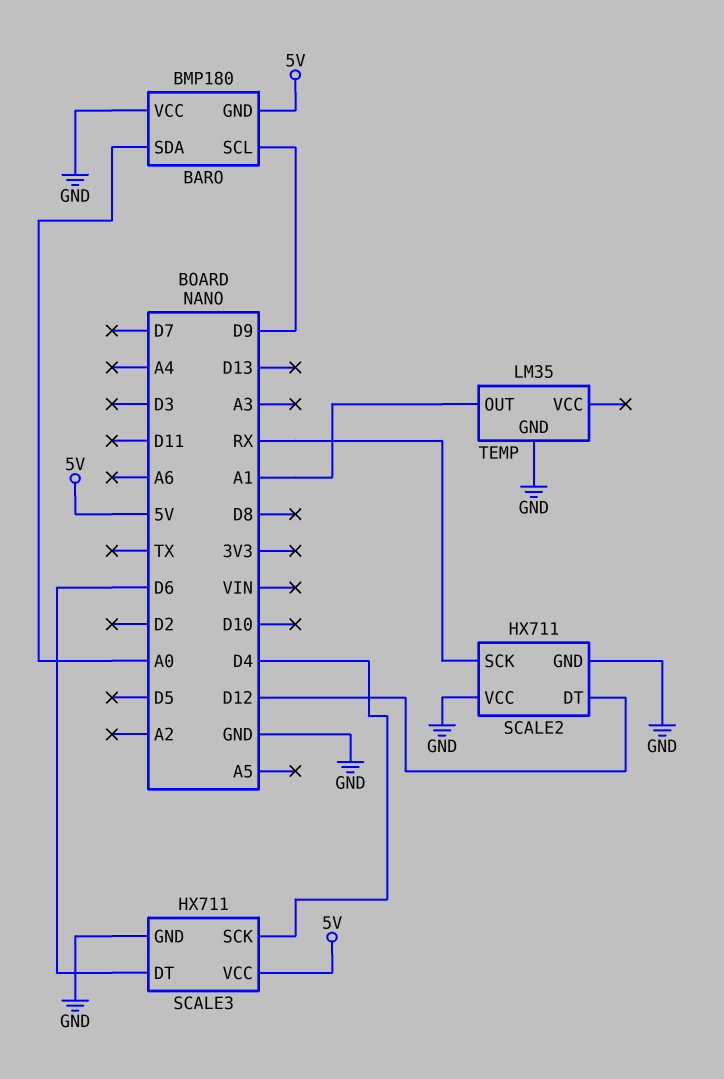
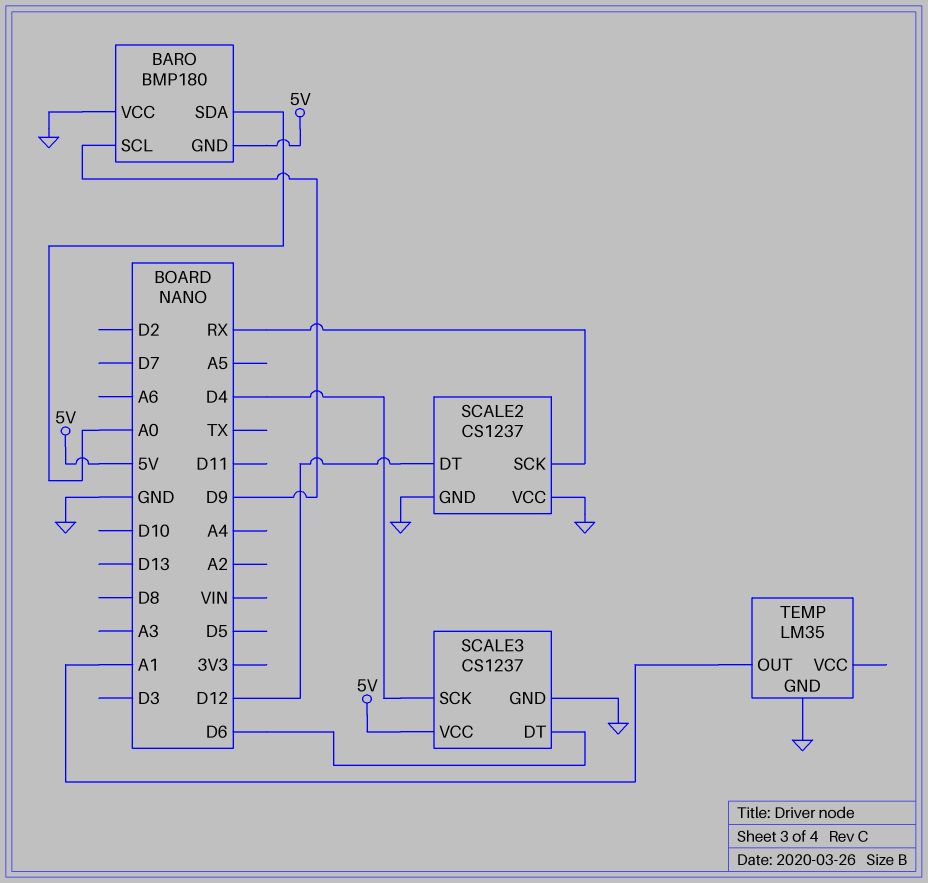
SCALE2: HX711 -> CS1237
SCALE3: HX711 -> CS1237

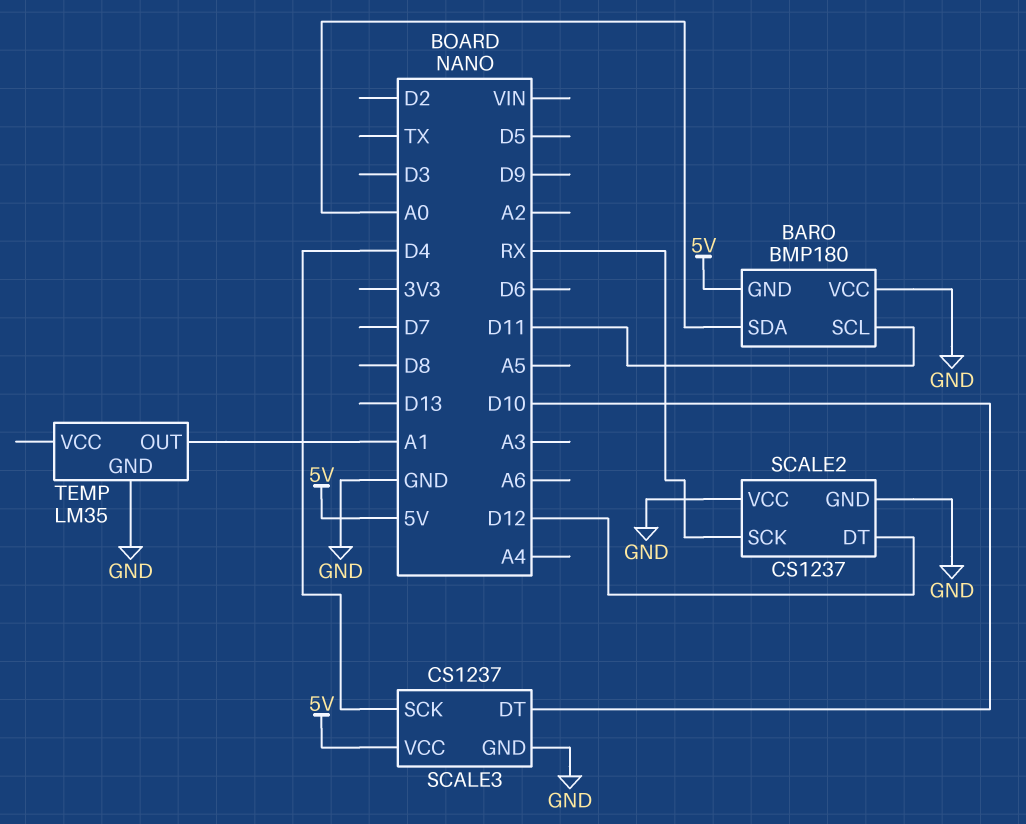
BARO pin SCL: D9 -> D11
SCALE3 pin DT: D6 -> D10

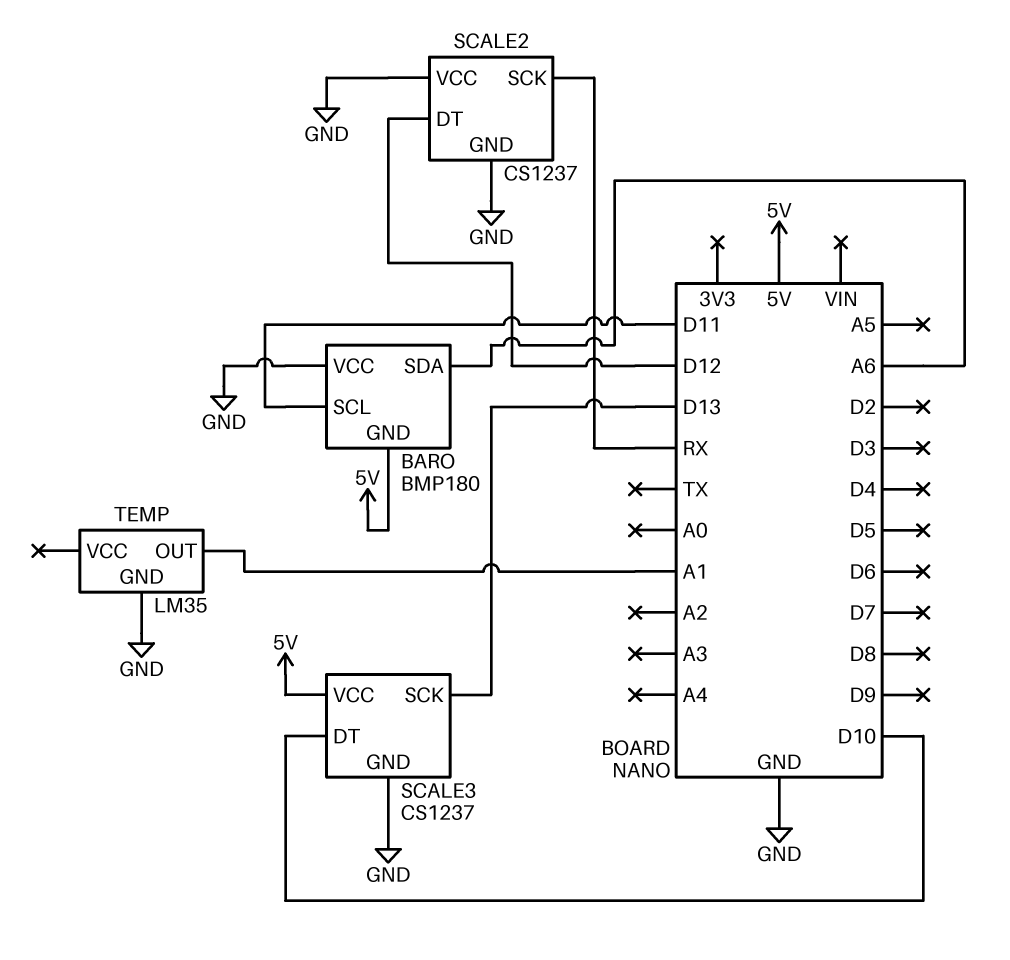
BARO pin SDA: A0 -> A6
SCALE3 pin SCK: D4 -> D13

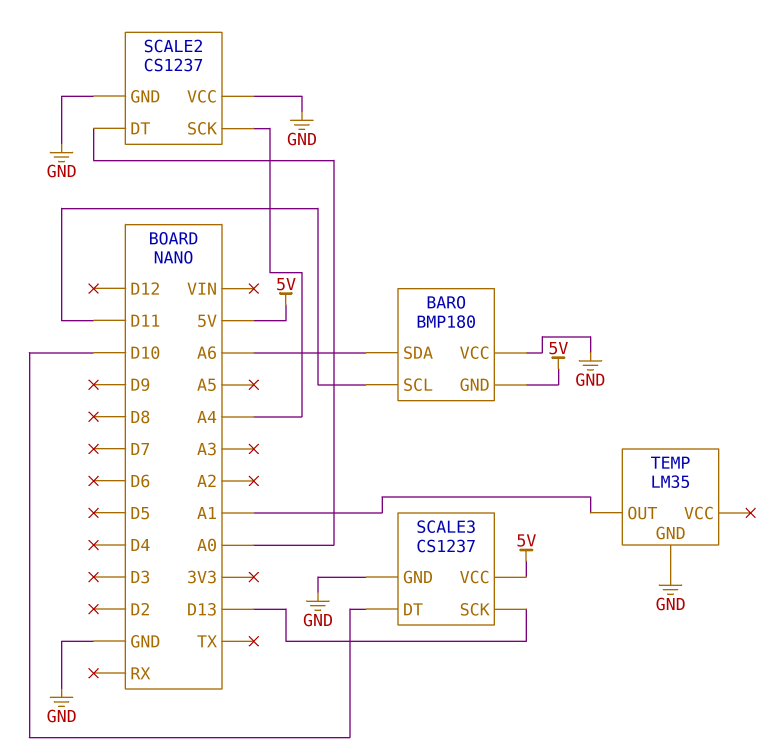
SCALE2 pin DT: D12 -> A0
SCALE2 pin SCK: RX -> A4

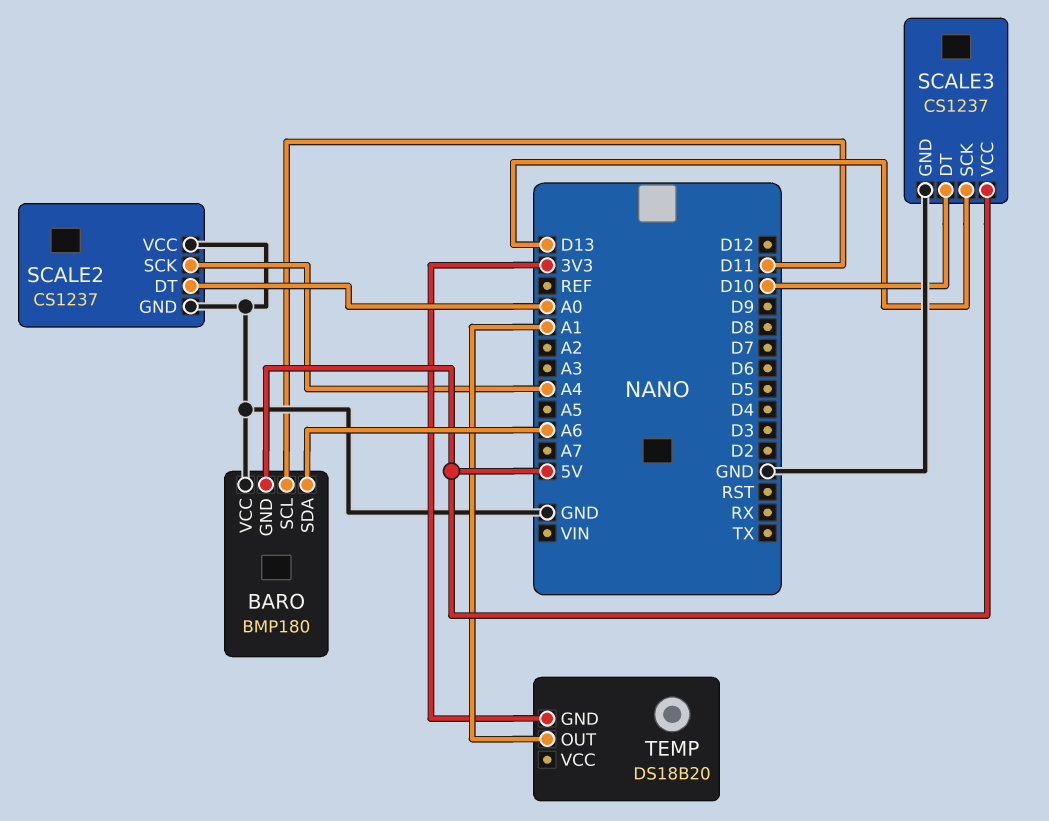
TEMP: LM35 -> DS18B20
TEMP pin GND: GND -> 3V3

